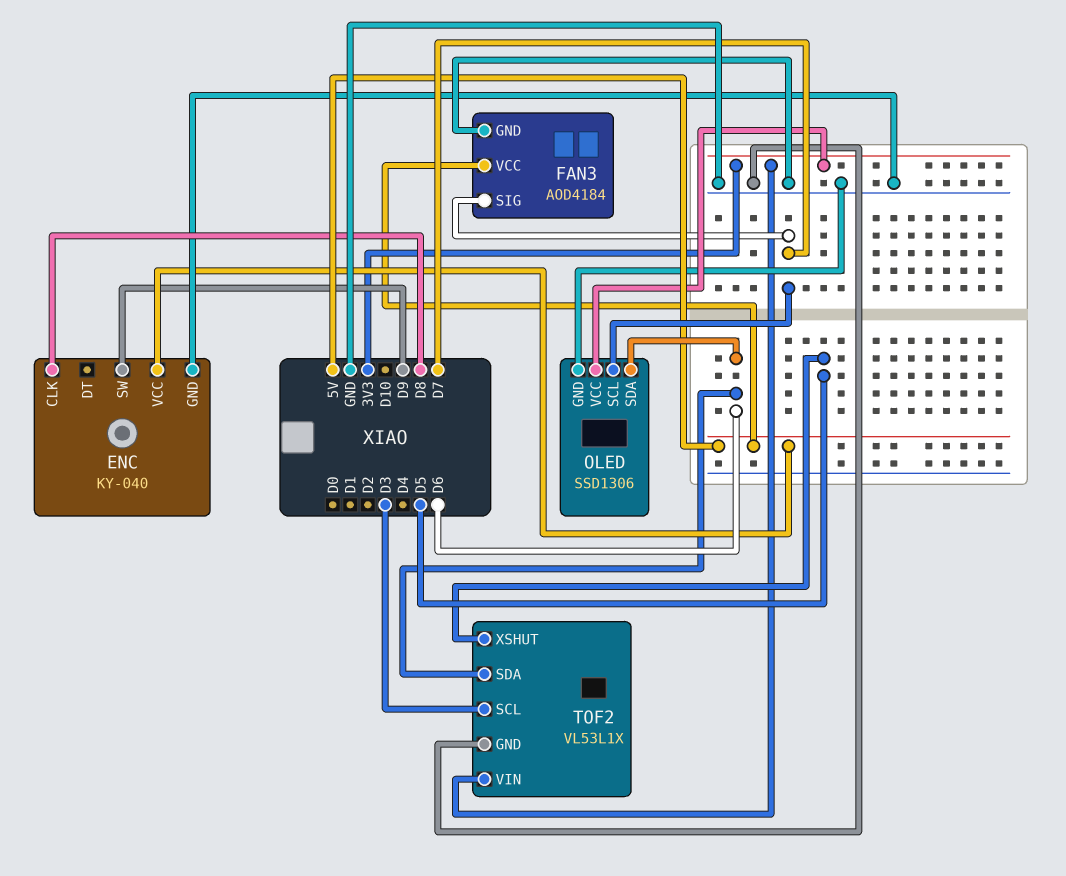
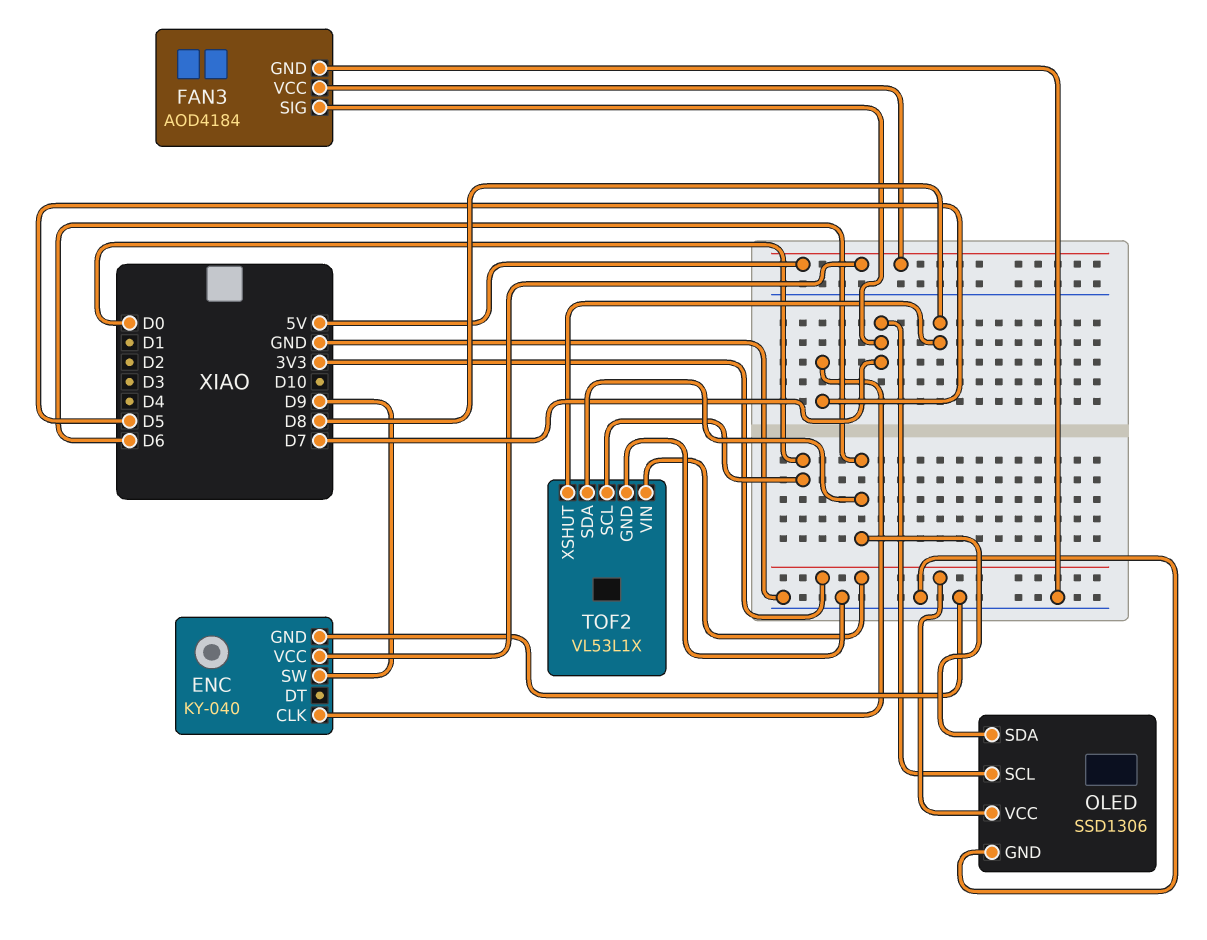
ENC pin CLK: D8 -> D5
TOF2 pin SCL: D3 -> D0
TOF2 pin XSHUT: D5 -> D8

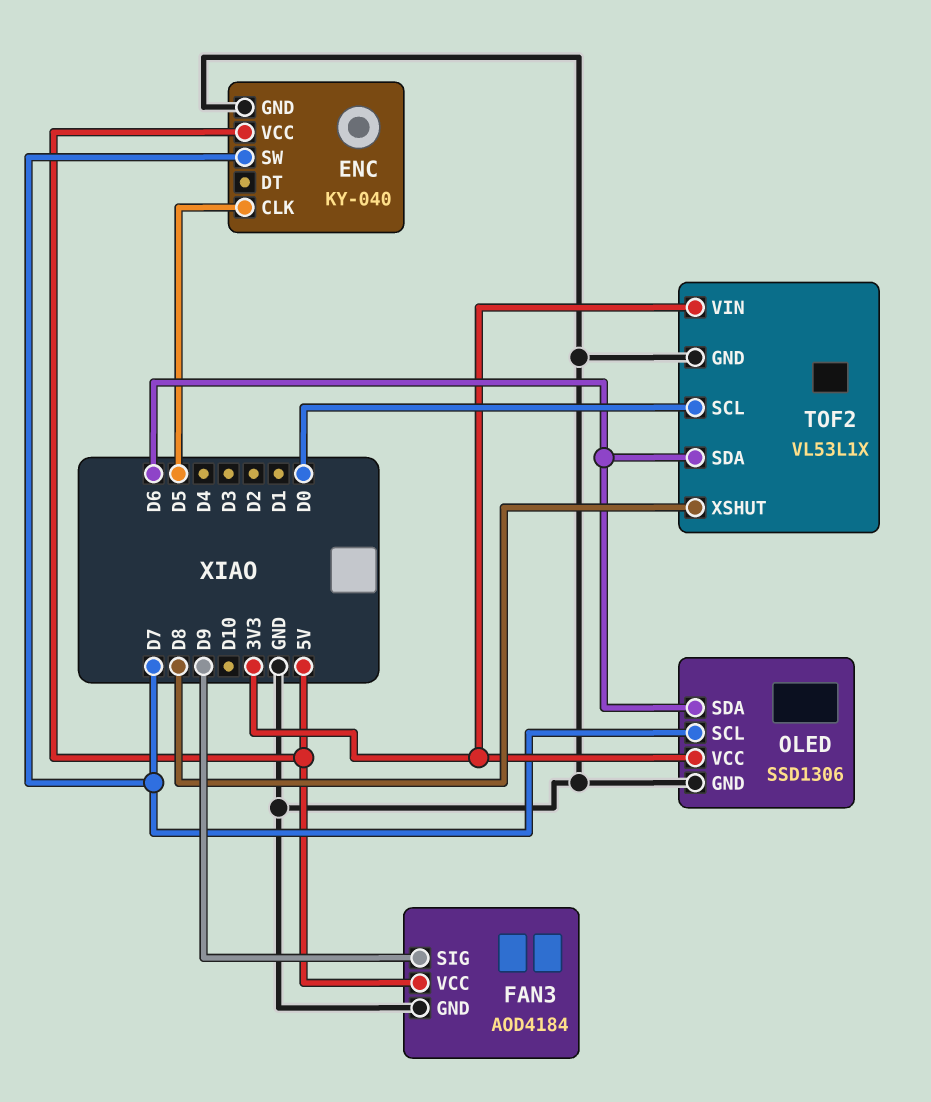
ENC pin SW: D9 -> D7
FAN3 pin SIG: D7 -> D9

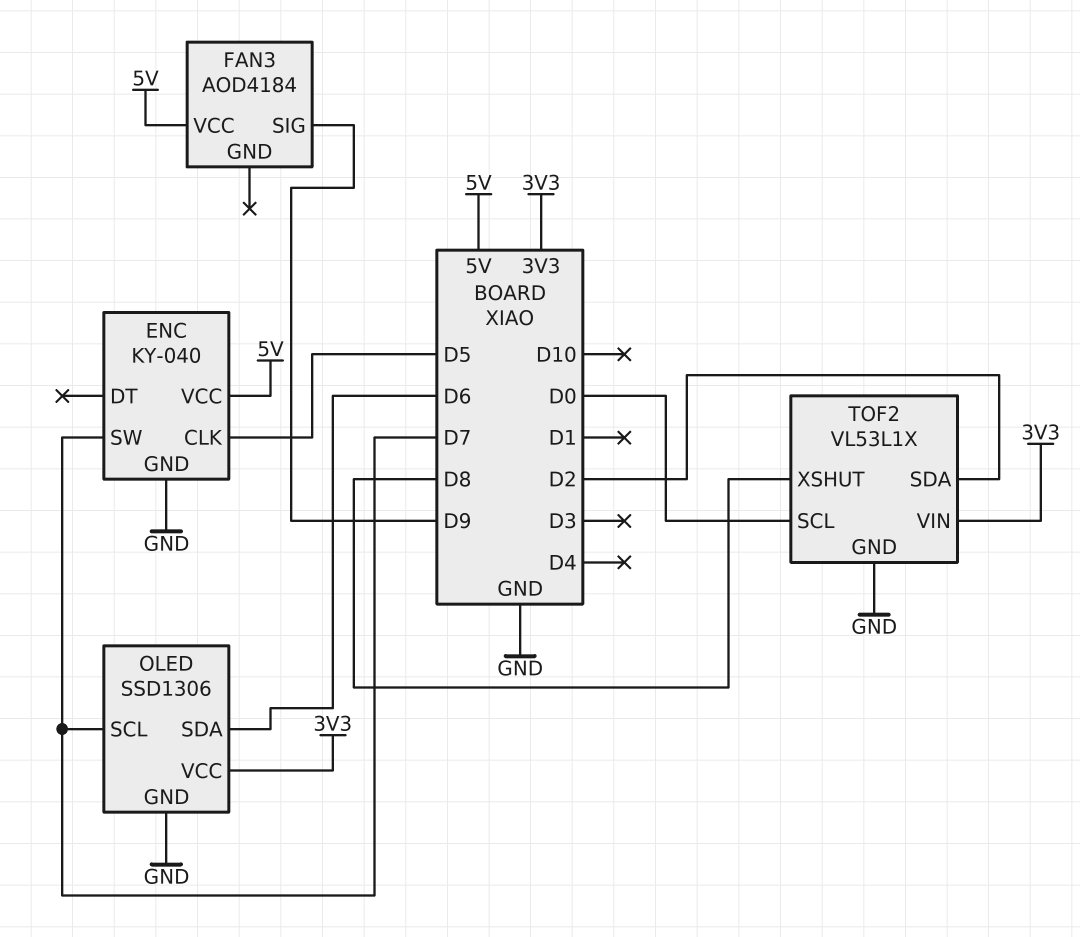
FAN3 pin GND: GND -> none
TOF2 pin SDA: D6 -> D2

